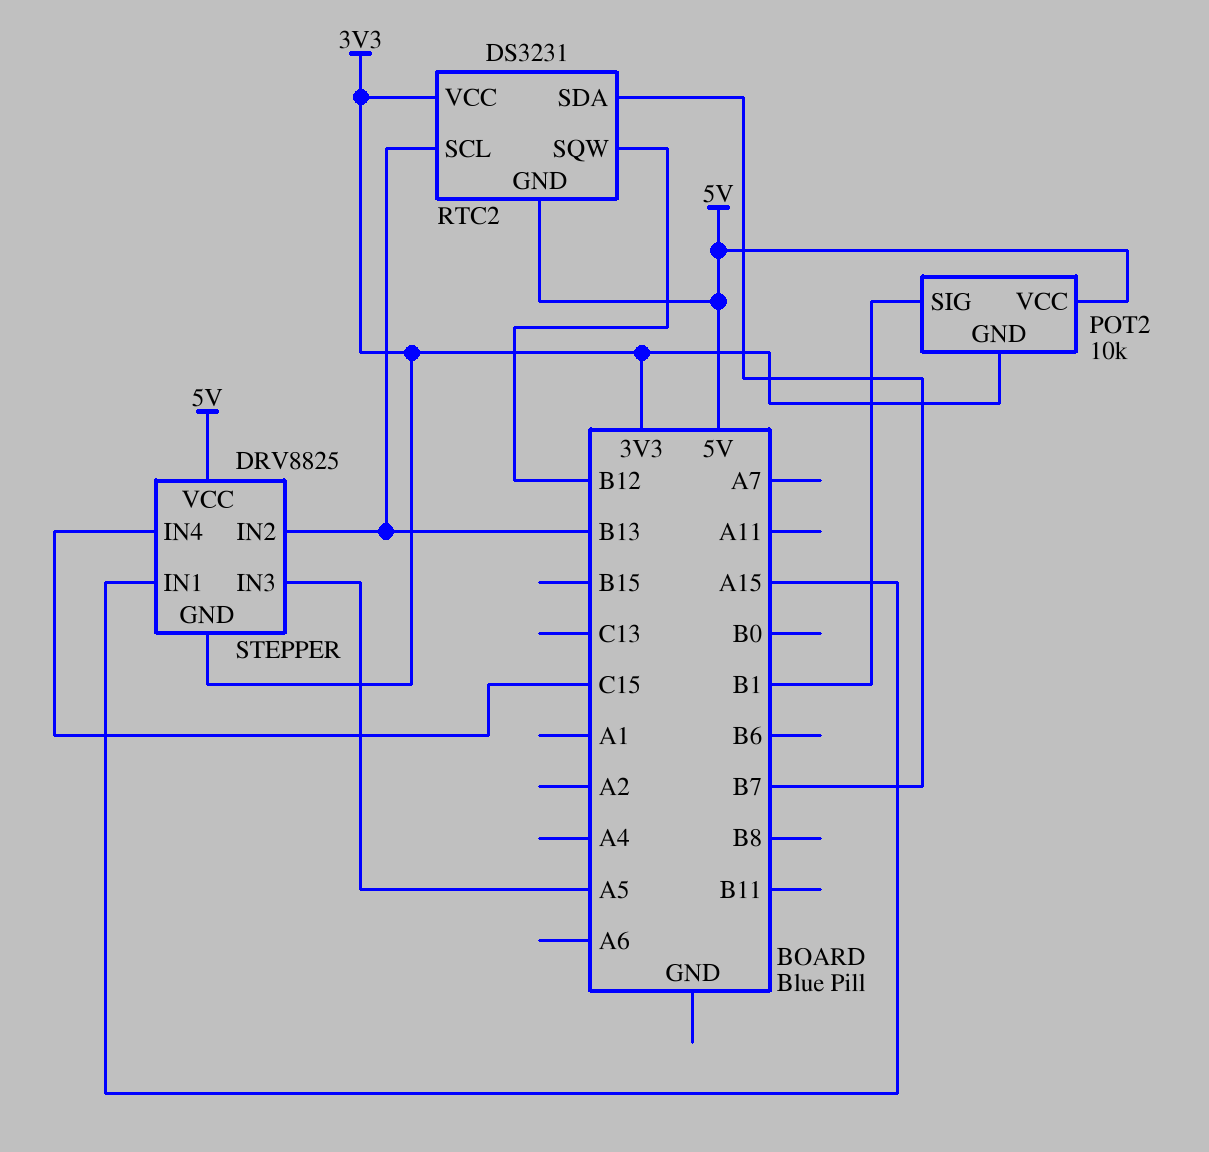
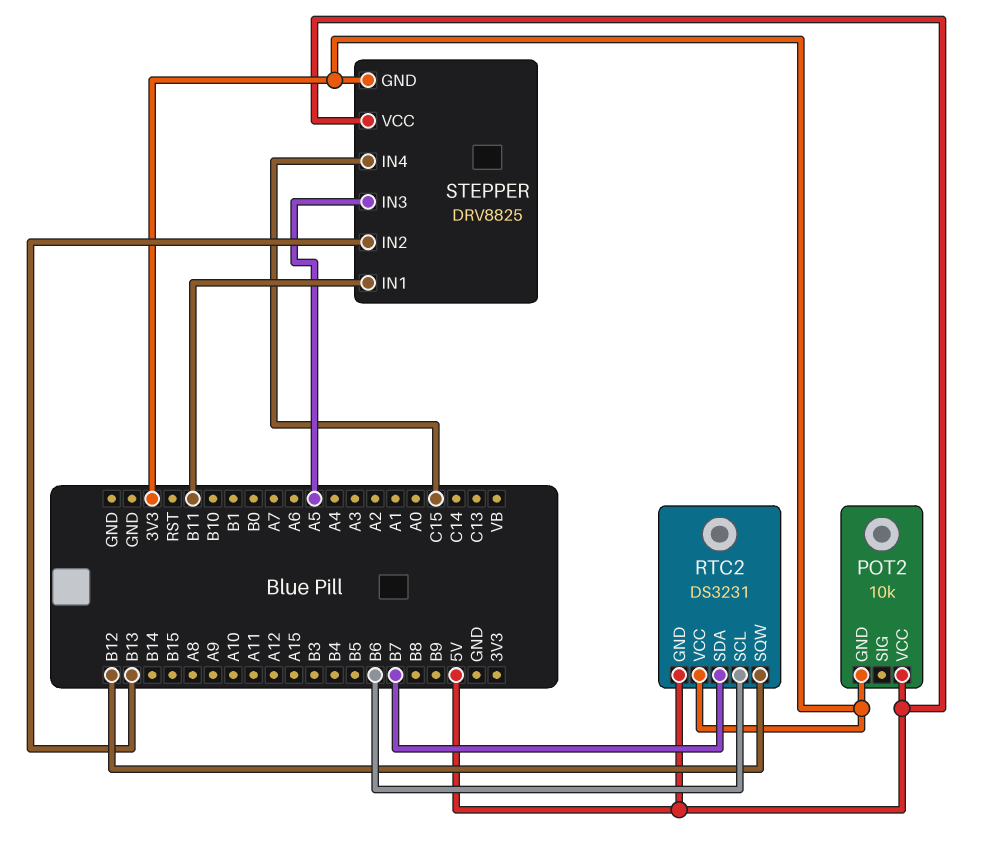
POT2 pin SIG: B1 -> none
RTC2 pin SCL: B13 -> B6
STEPPER pin IN1: A15 -> B11

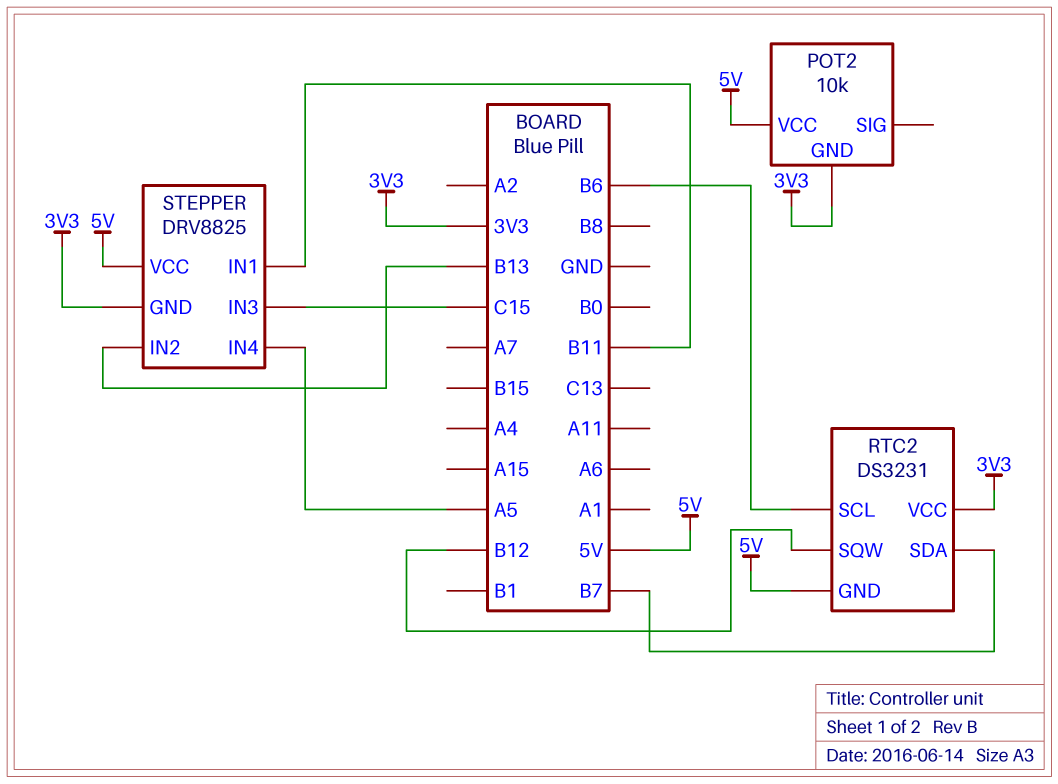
STEPPER pin IN3: A5 -> C15
STEPPER pin IN4: C15 -> A5

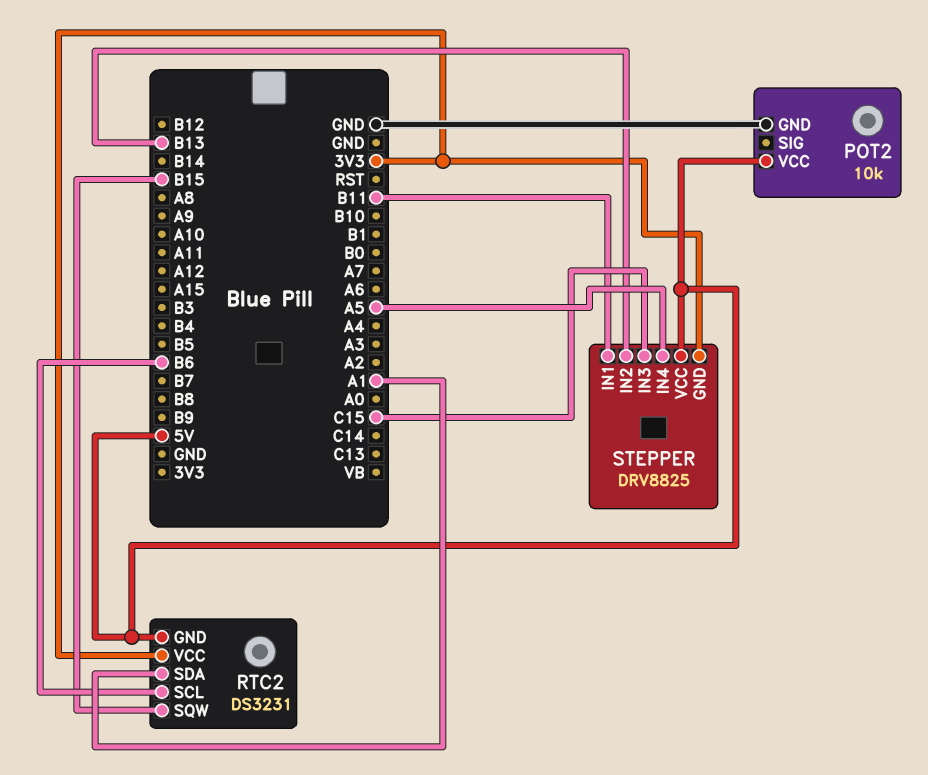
POT2 pin GND: 3V3 -> GND
RTC2 pin SDA: B7 -> A1
RTC2 pin SQW: B12 -> B15

